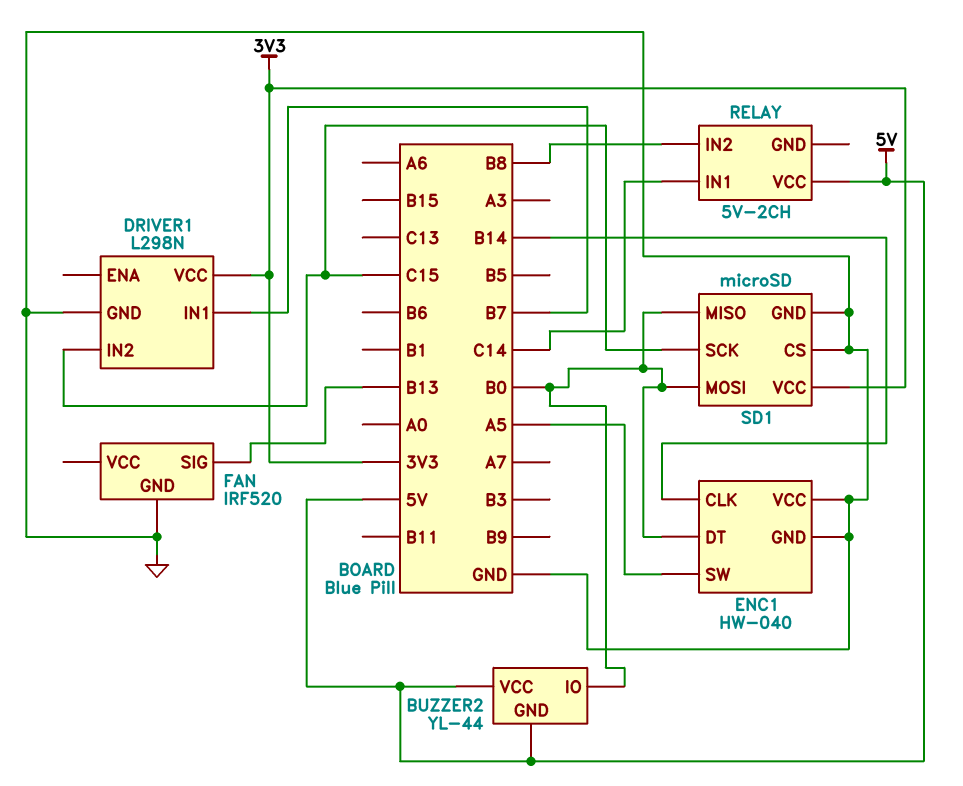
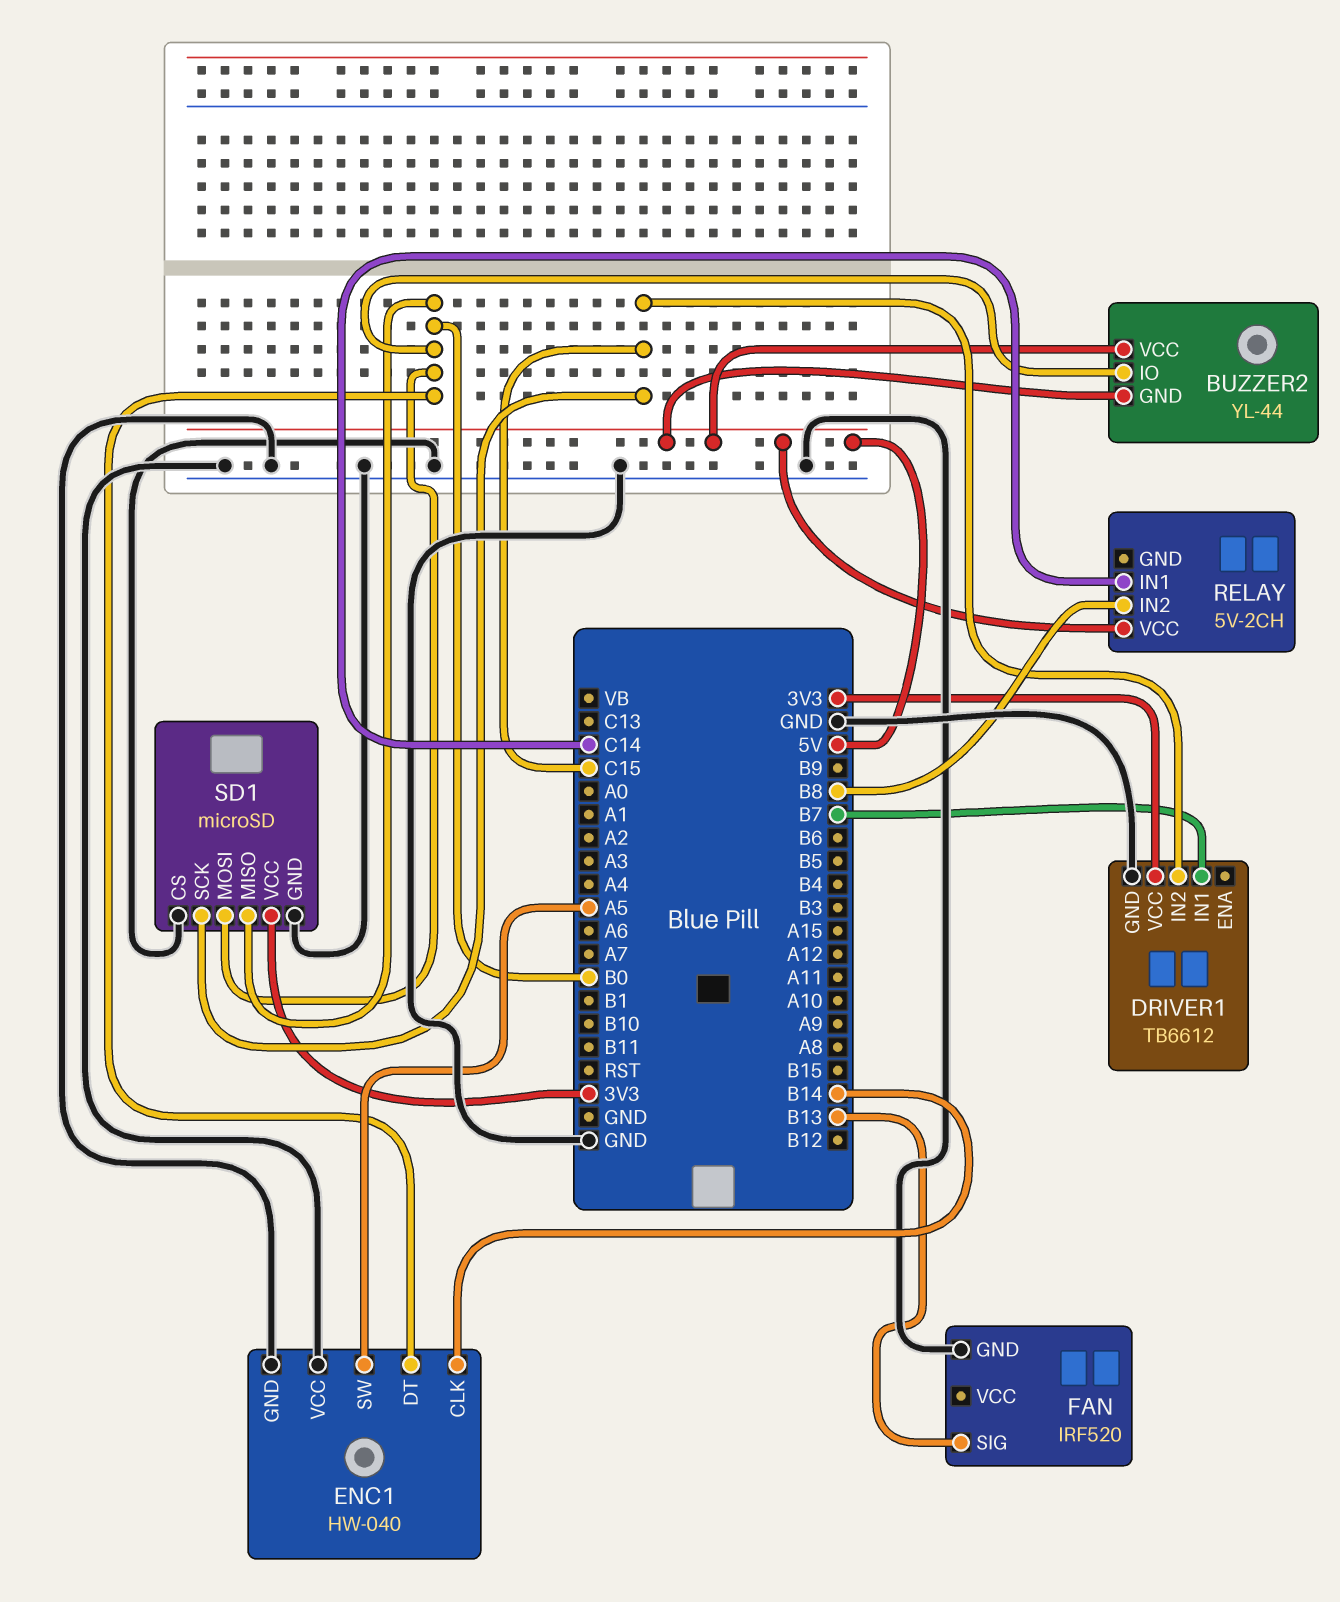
DRIVER1: L298N -> TB6612

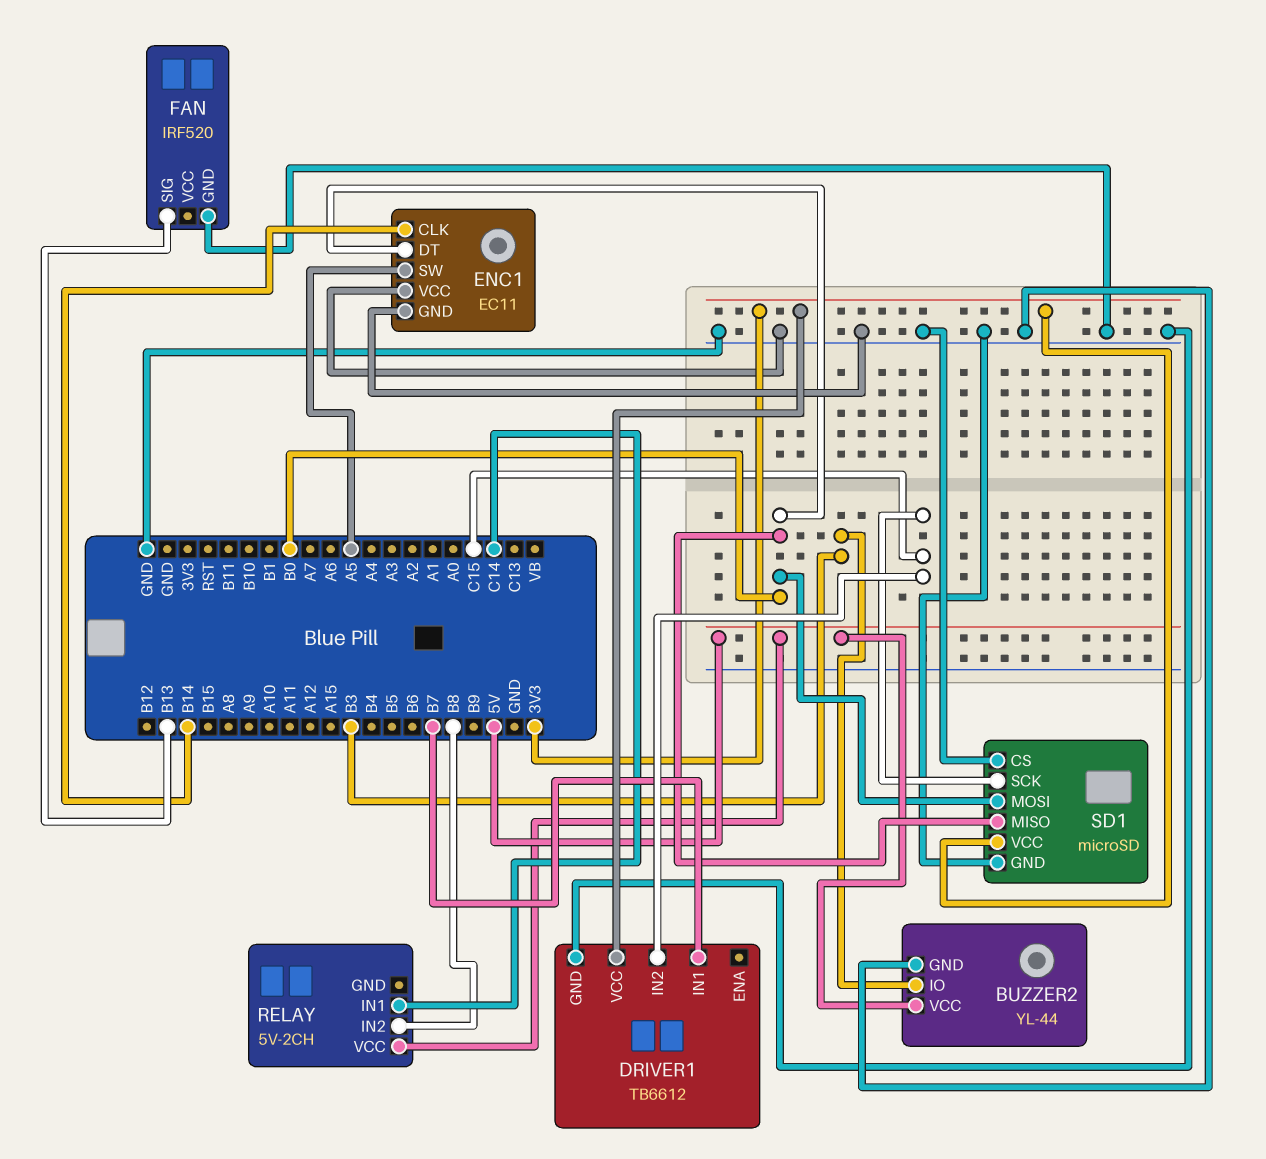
BUZZER2 pin GND: 5V -> GND
BUZZER2 pin IO: B0 -> B3
ENC1: HW-040 -> EC11

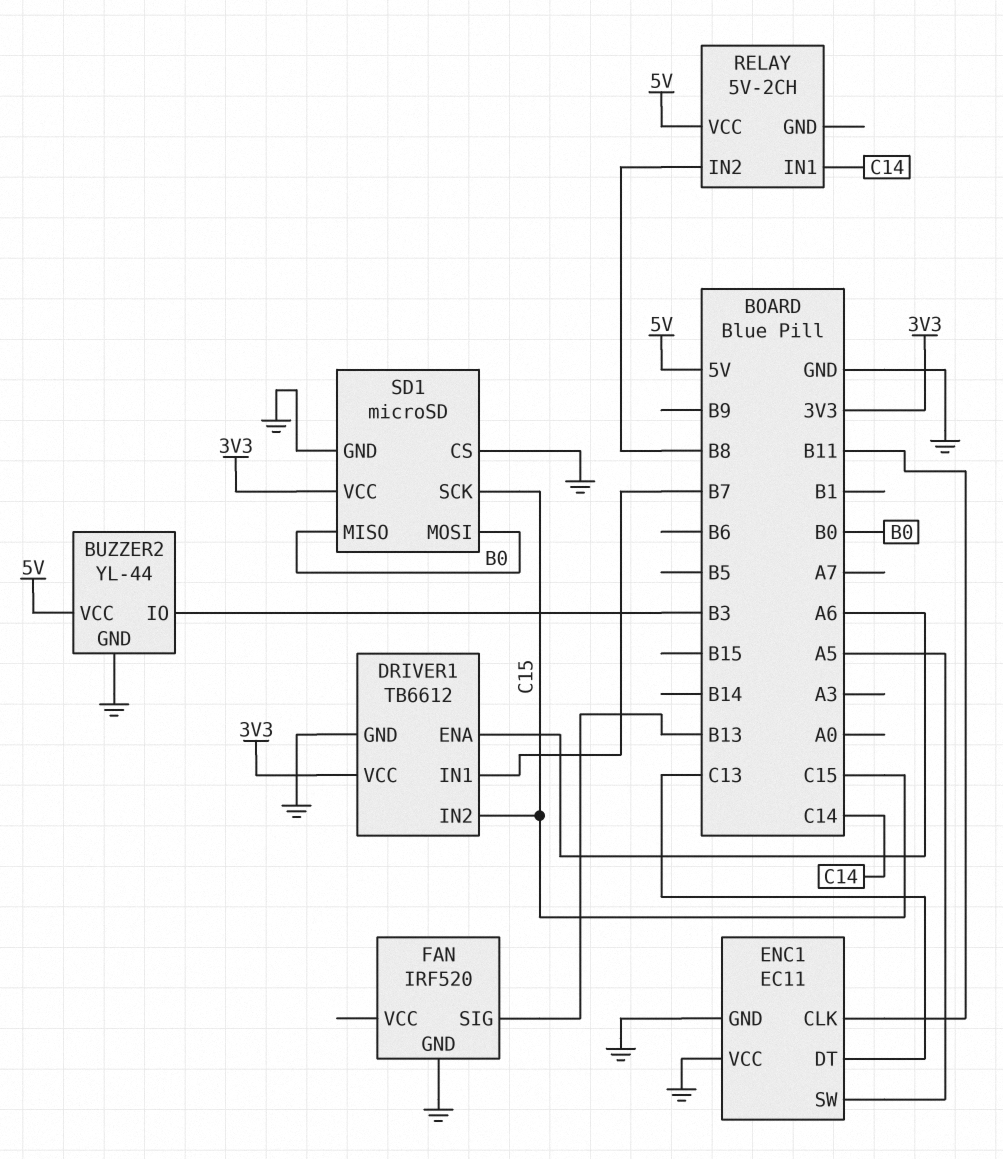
DRIVER1 pin ENA: none -> A6
ENC1 pin CLK: B14 -> B11
ENC1 pin DT: B0 -> C13

